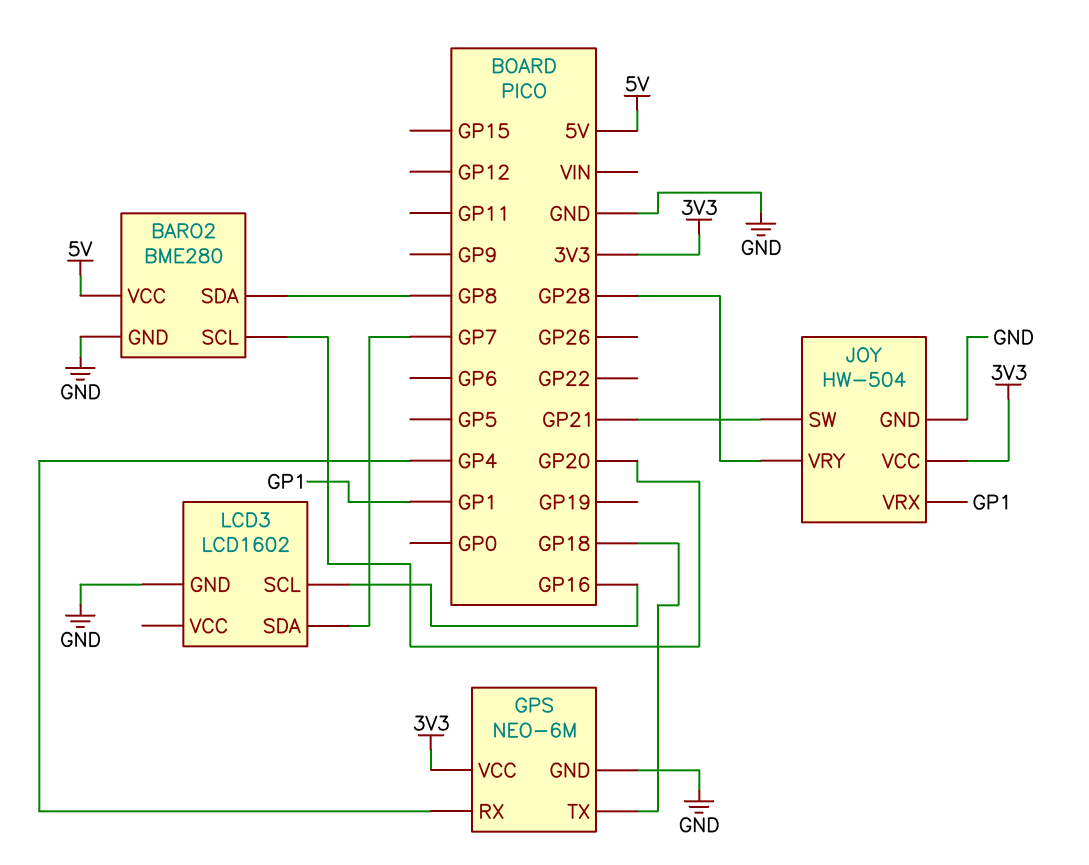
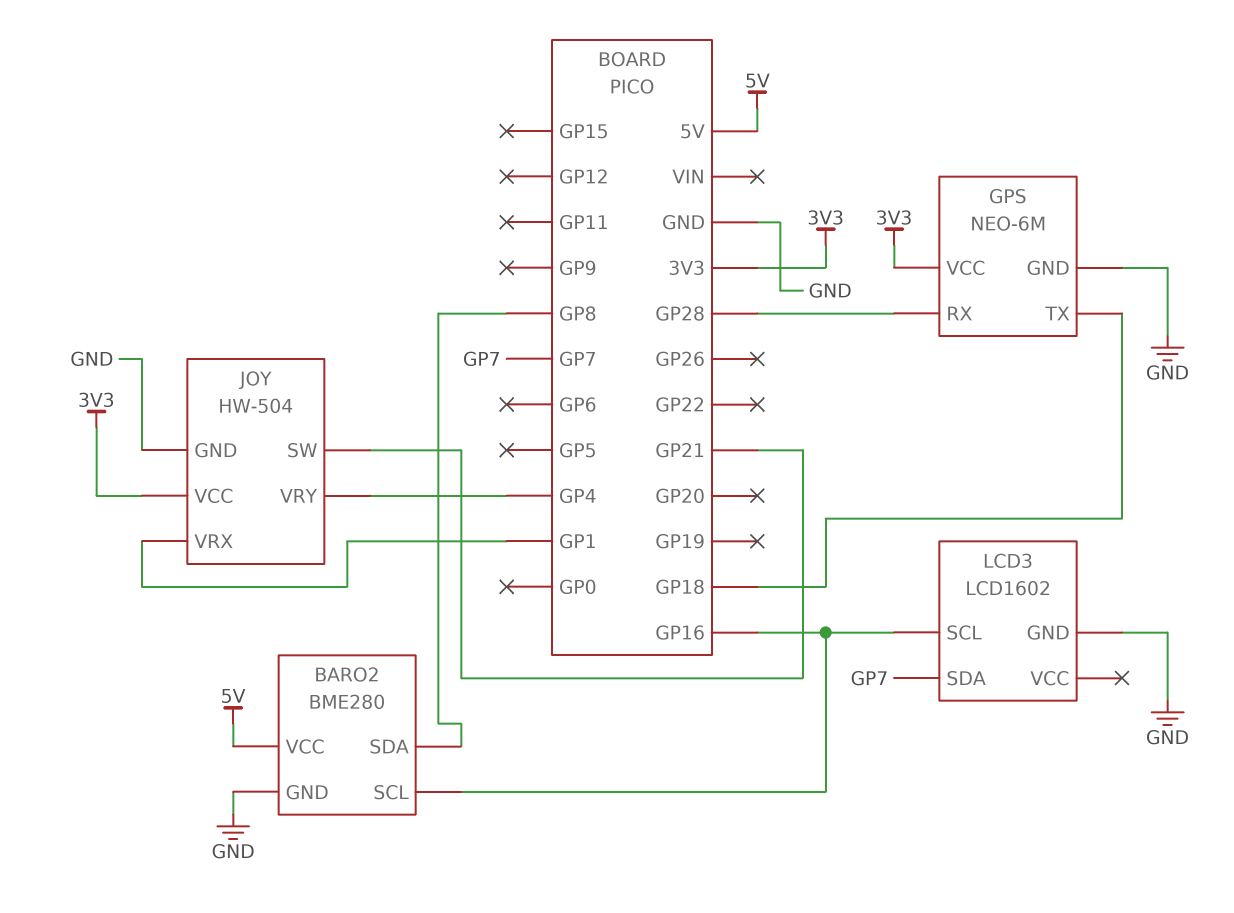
BARO2 pin SCL: GP20 -> GP16
GPS pin RX: GP4 -> GP28
JOY pin VRY: GP28 -> GP4

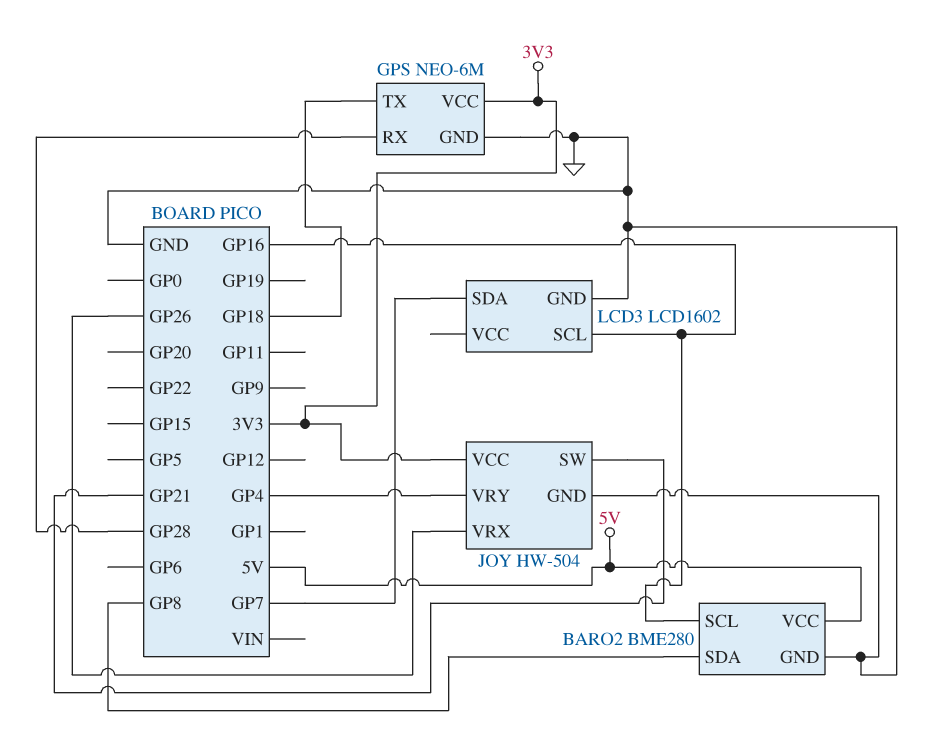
JOY pin VRX: GP1 -> GP26

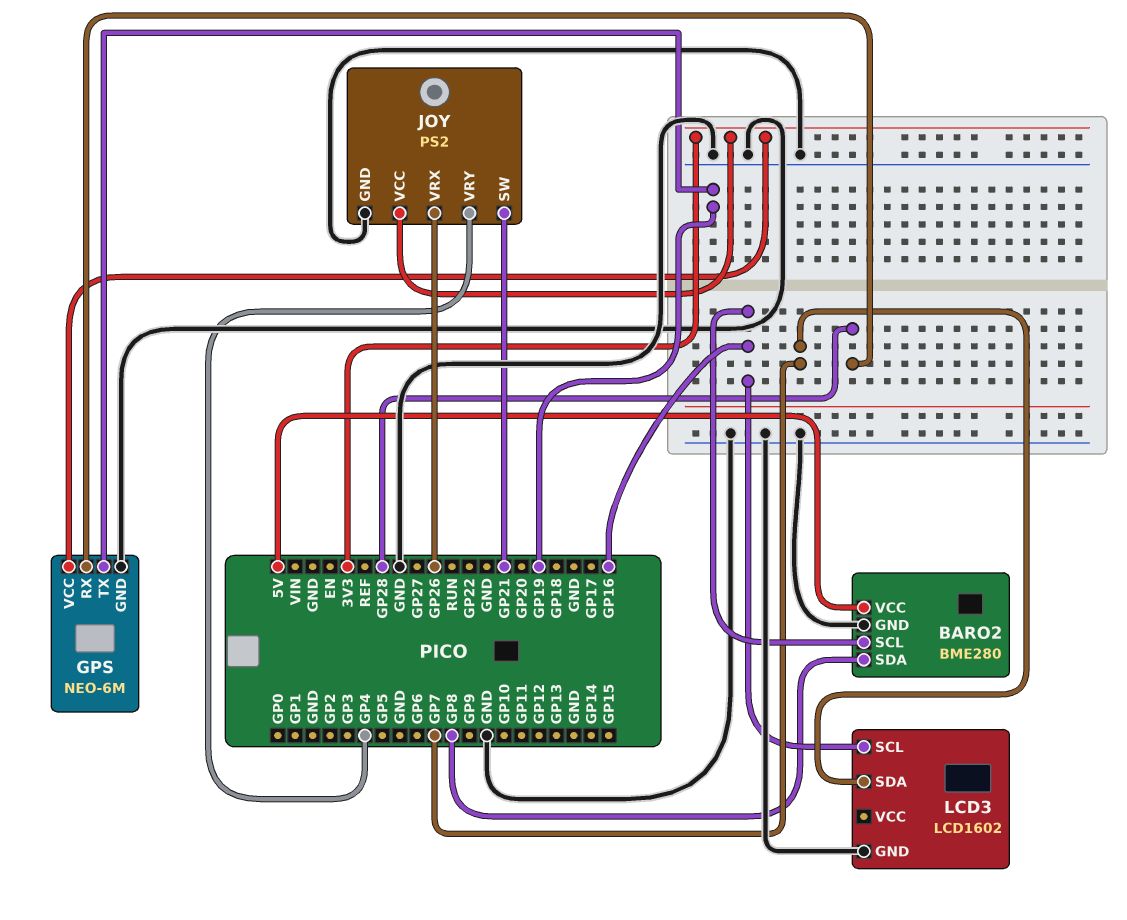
GPS pin TX: GP18 -> GP19
JOY: HW-504 -> PS2

